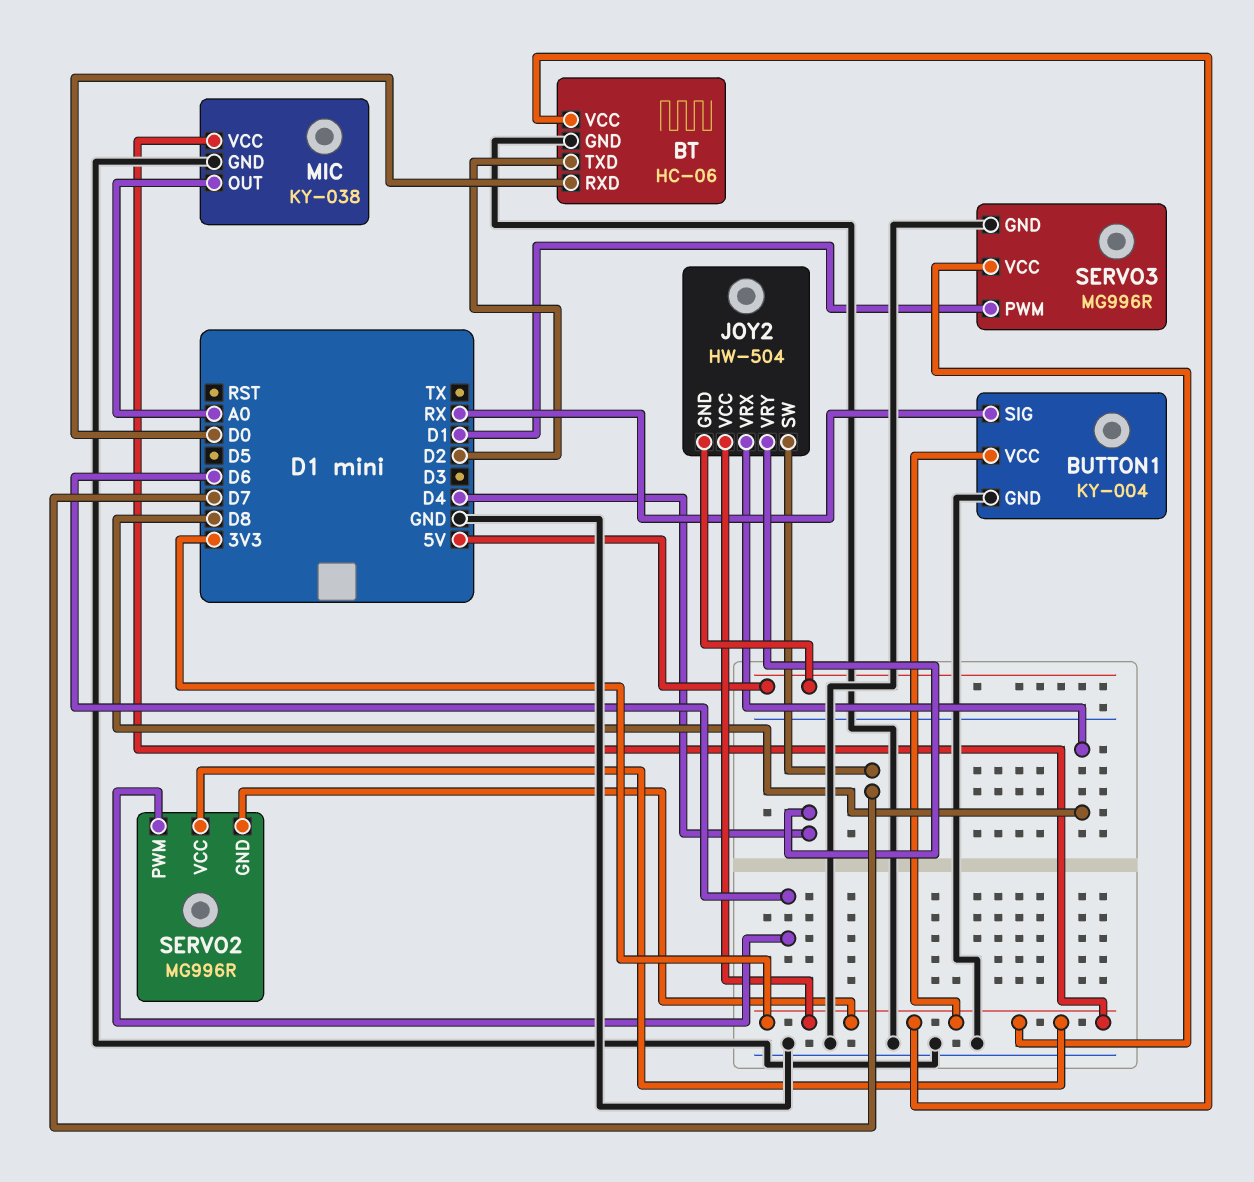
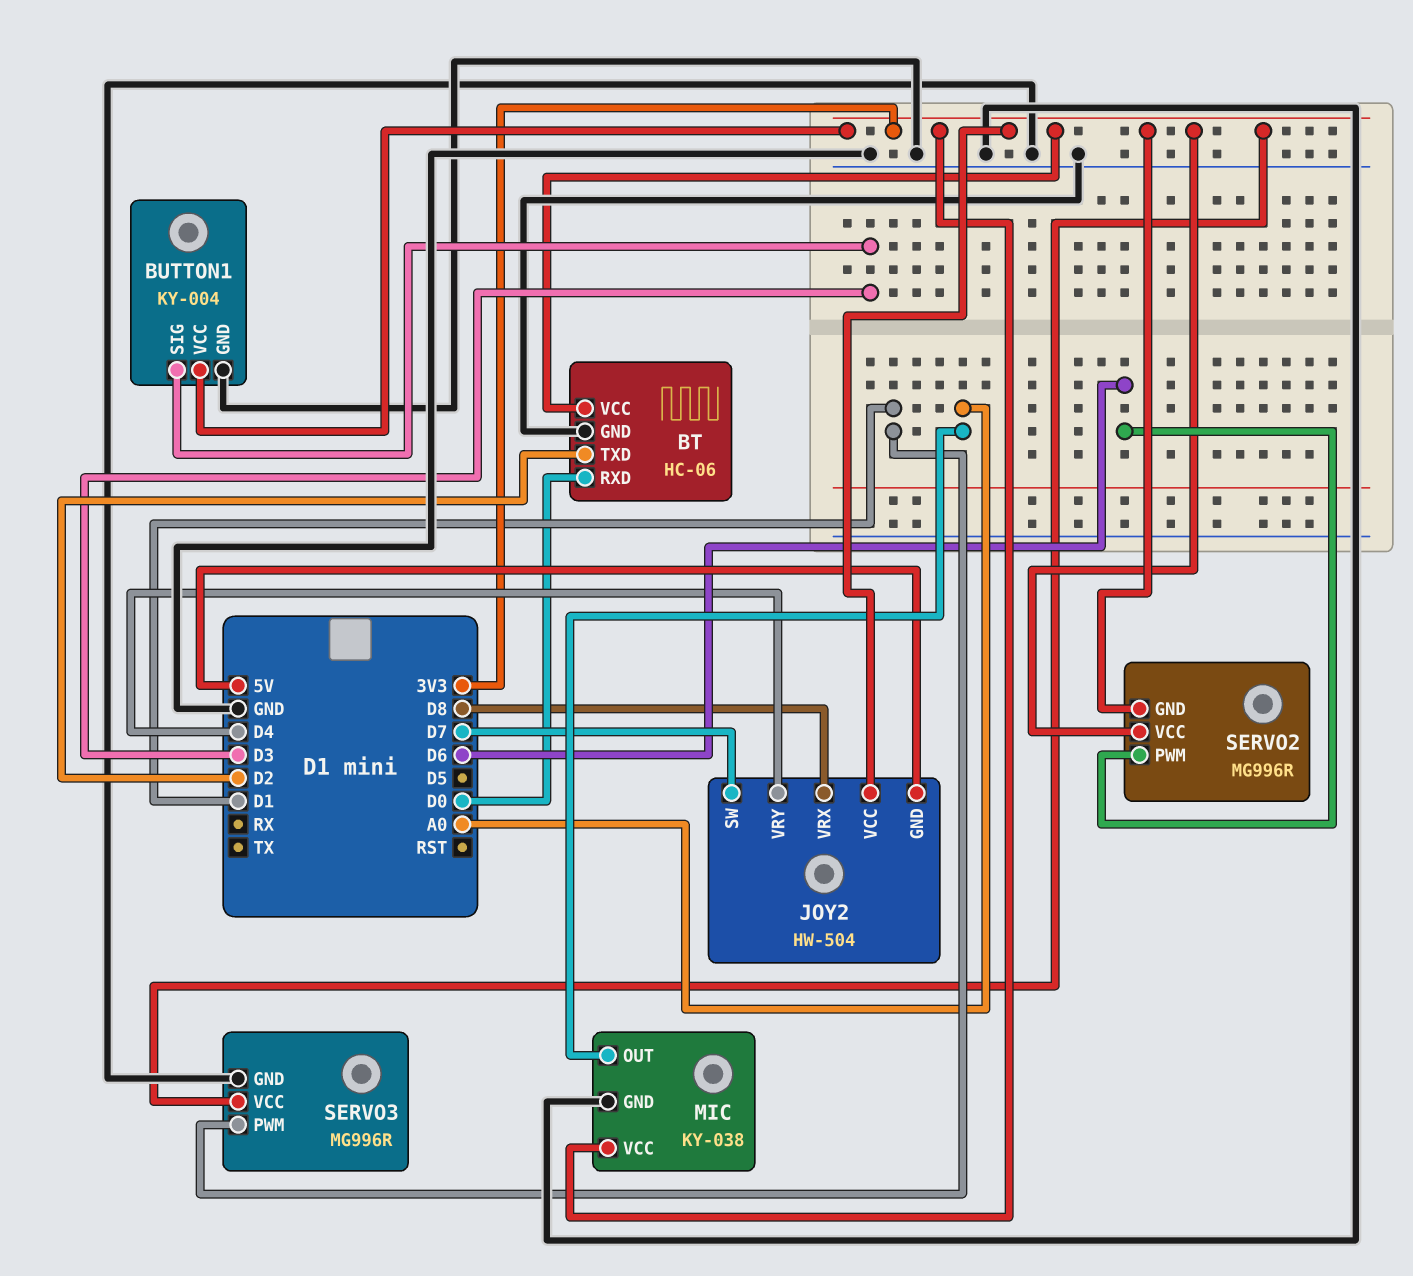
BUTTON1 pin SIG: RX -> D3

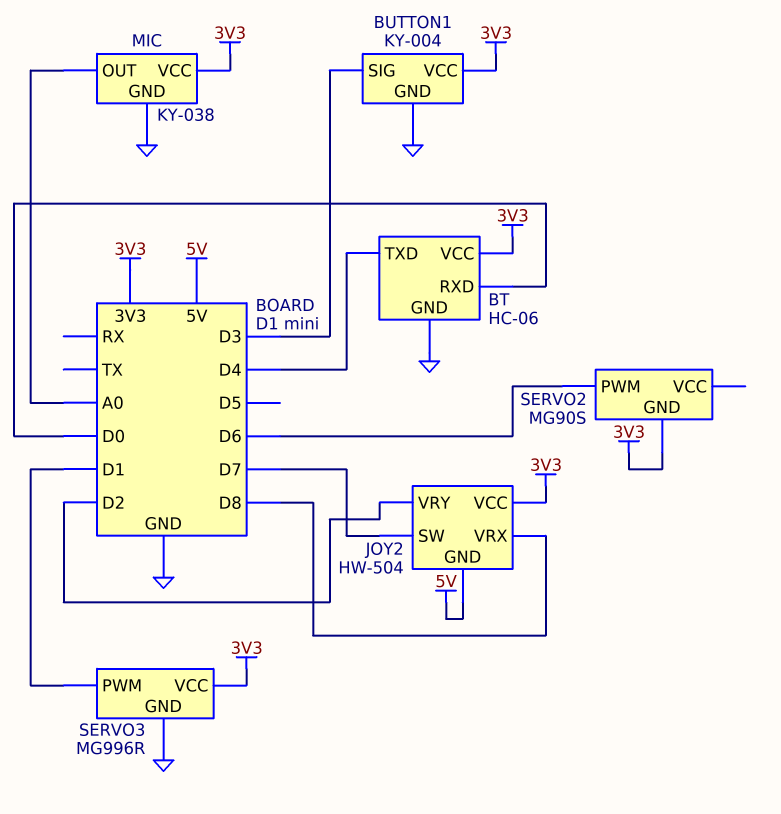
BT pin TXD: D2 -> D4
JOY2 pin VRY: D4 -> D2
SERVO2: MG996R -> MG90S
SERVO2 pin VCC: 3V3 -> none

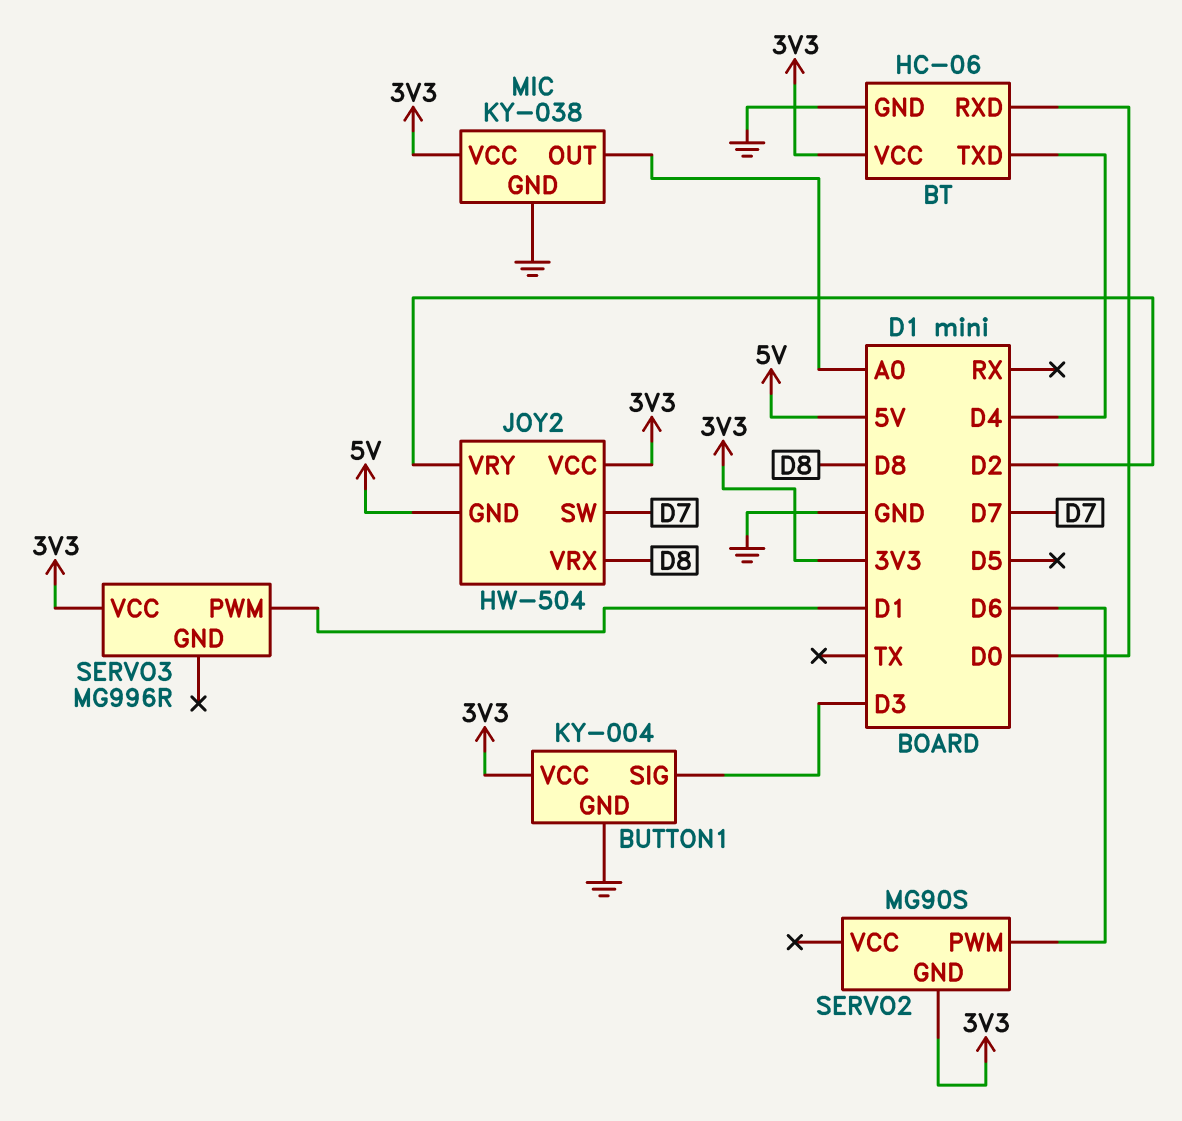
SERVO3 pin GND: GND -> none

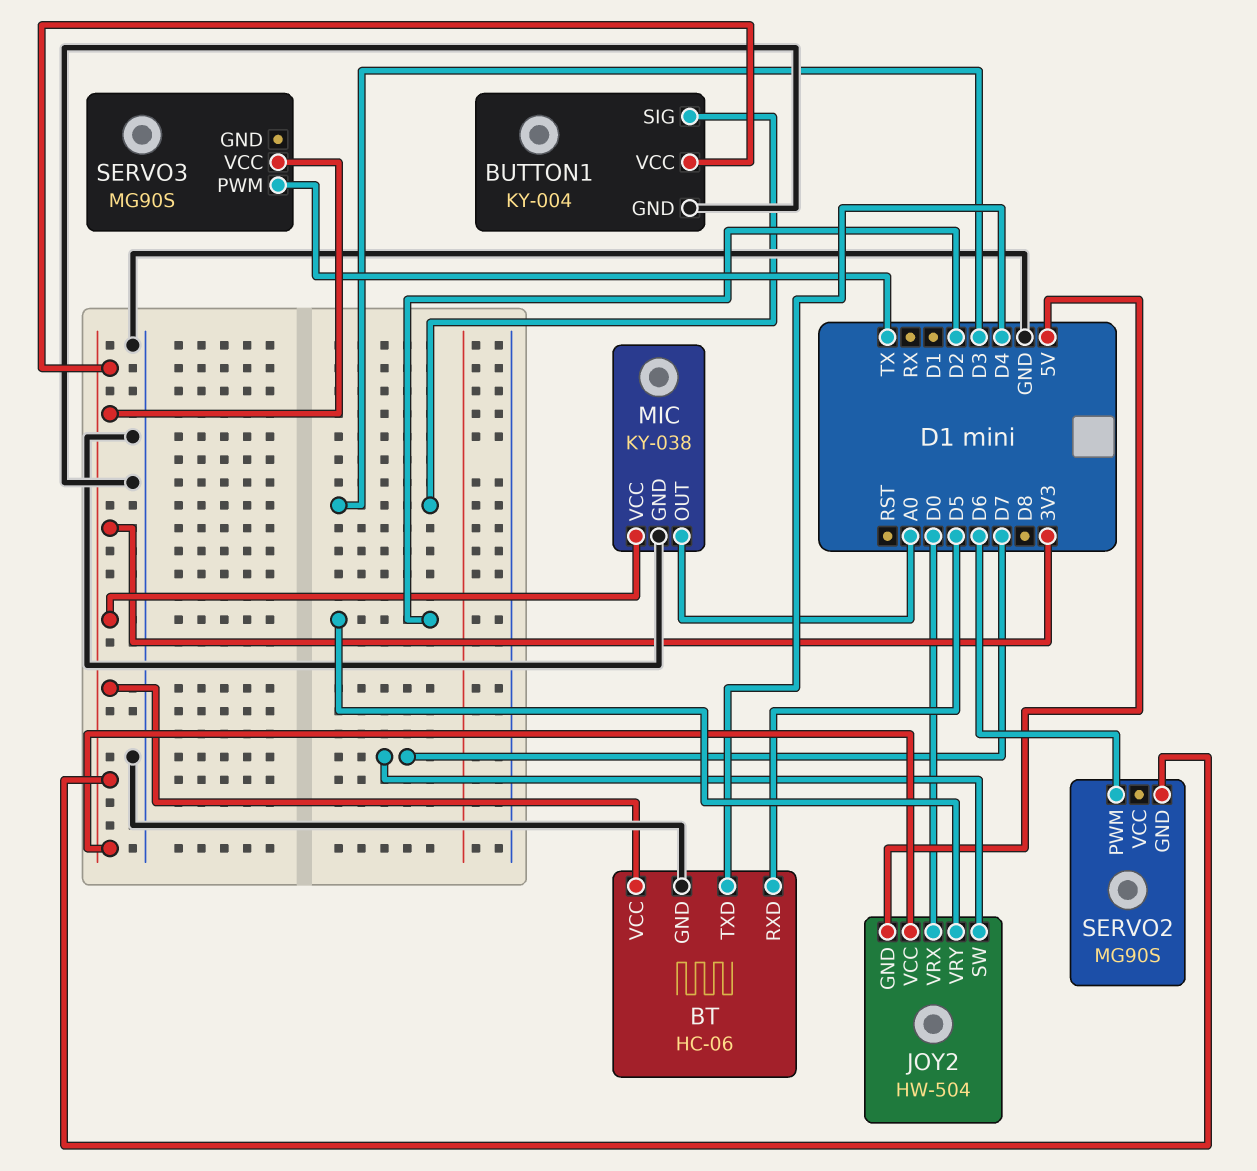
BT pin RXD: D0 -> D5
JOY2 pin VRX: D8 -> D0
SERVO3: MG996R -> MG90S
SERVO3 pin PWM: D1 -> TX

